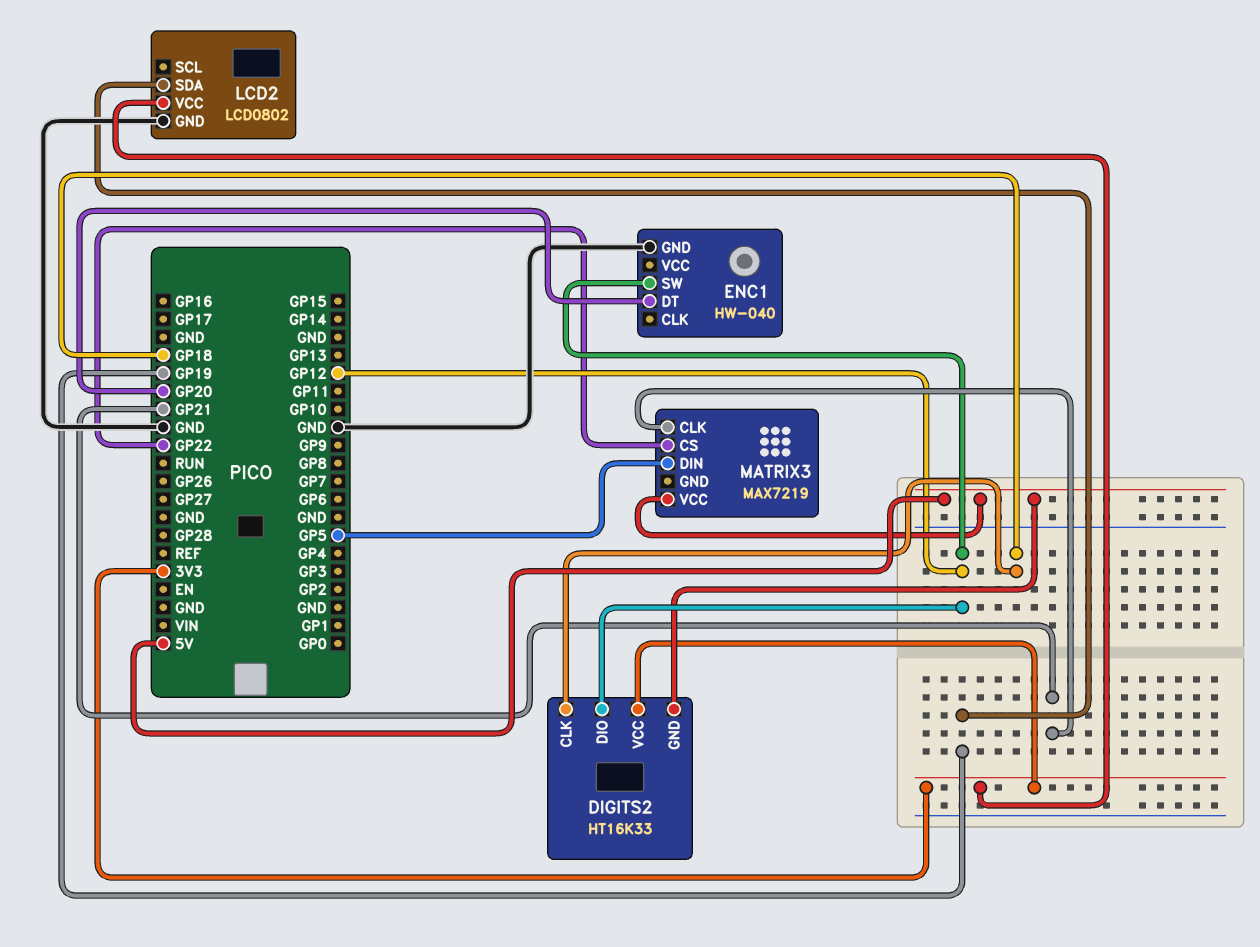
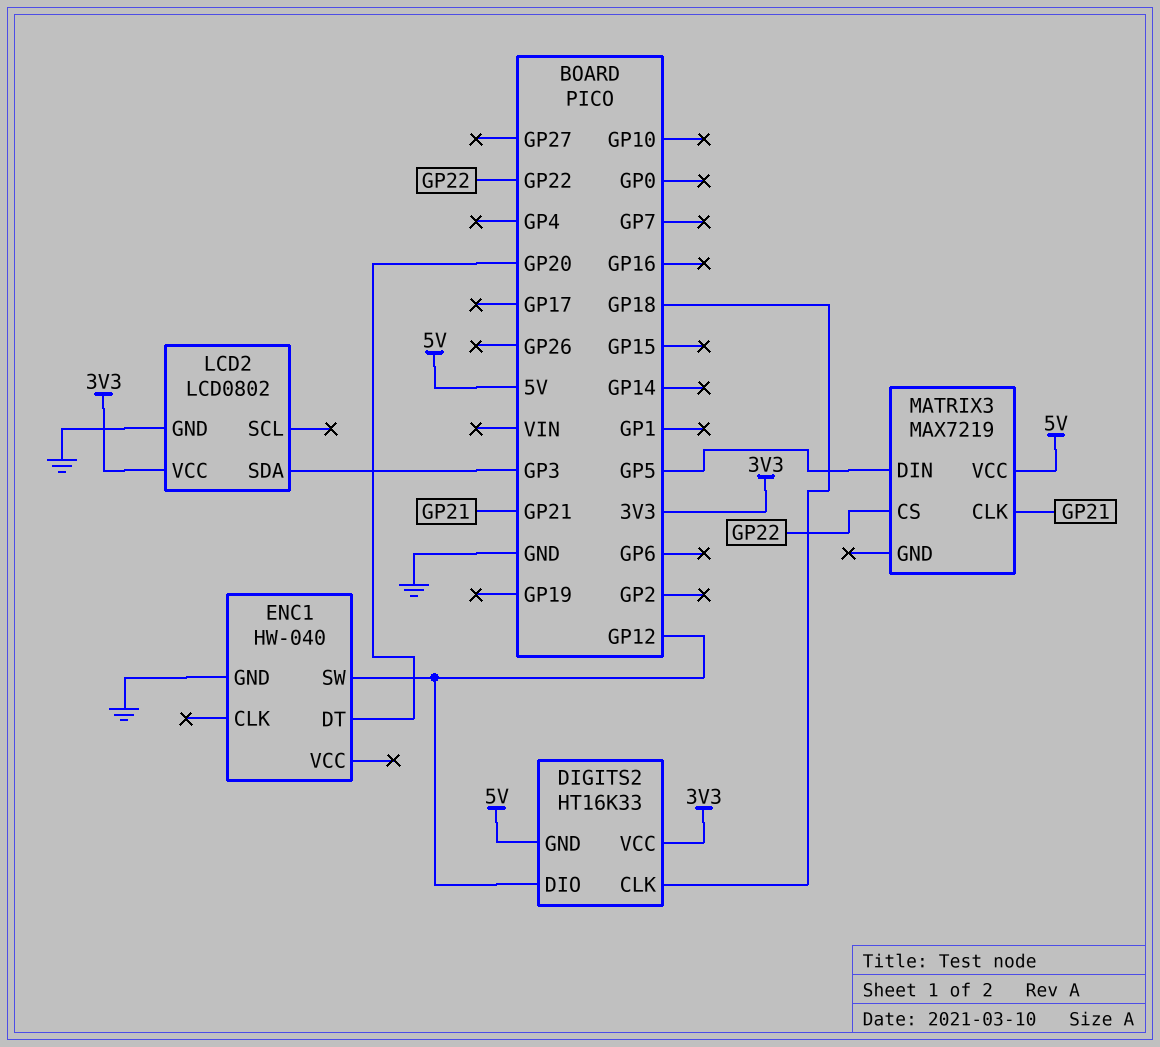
LCD2 pin SDA: GP19 -> GP3

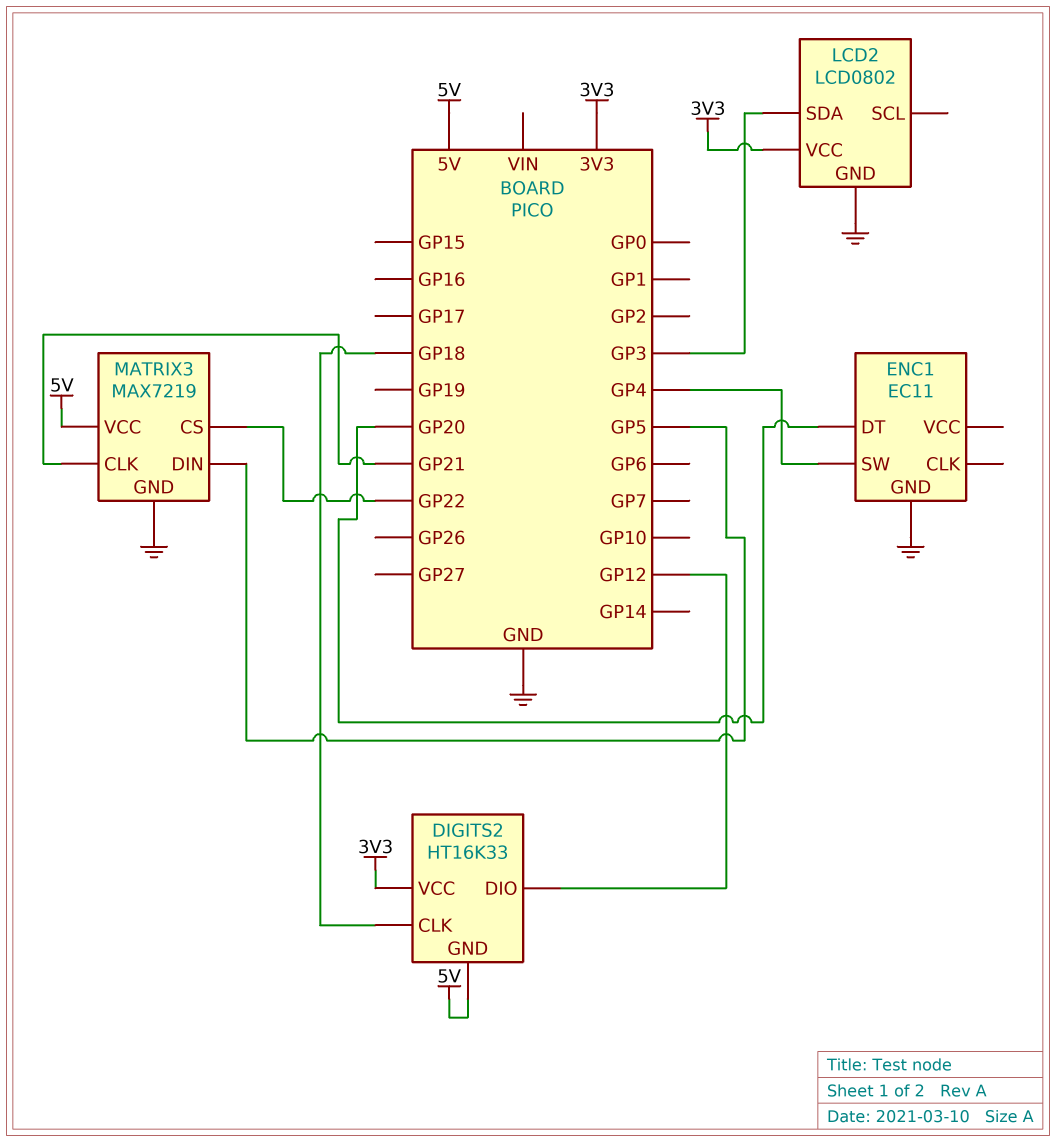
ENC1: HW-040 -> EC11
ENC1 pin SW: GP12 -> GP4
MATRIX3 pin GND: none -> GND

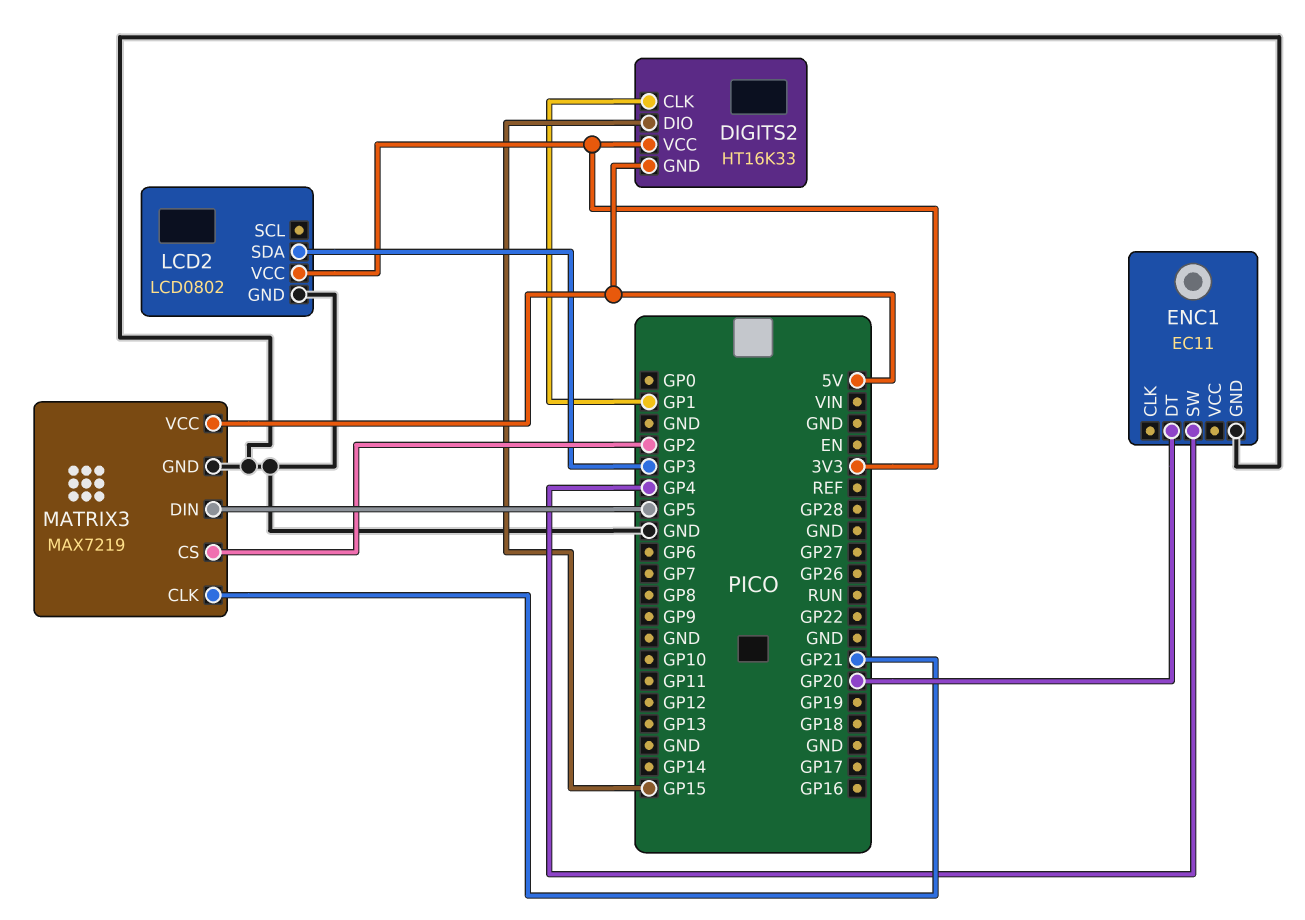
DIGITS2 pin CLK: GP18 -> GP1
DIGITS2 pin DIO: GP12 -> GP15
MATRIX3 pin CS: GP22 -> GP2

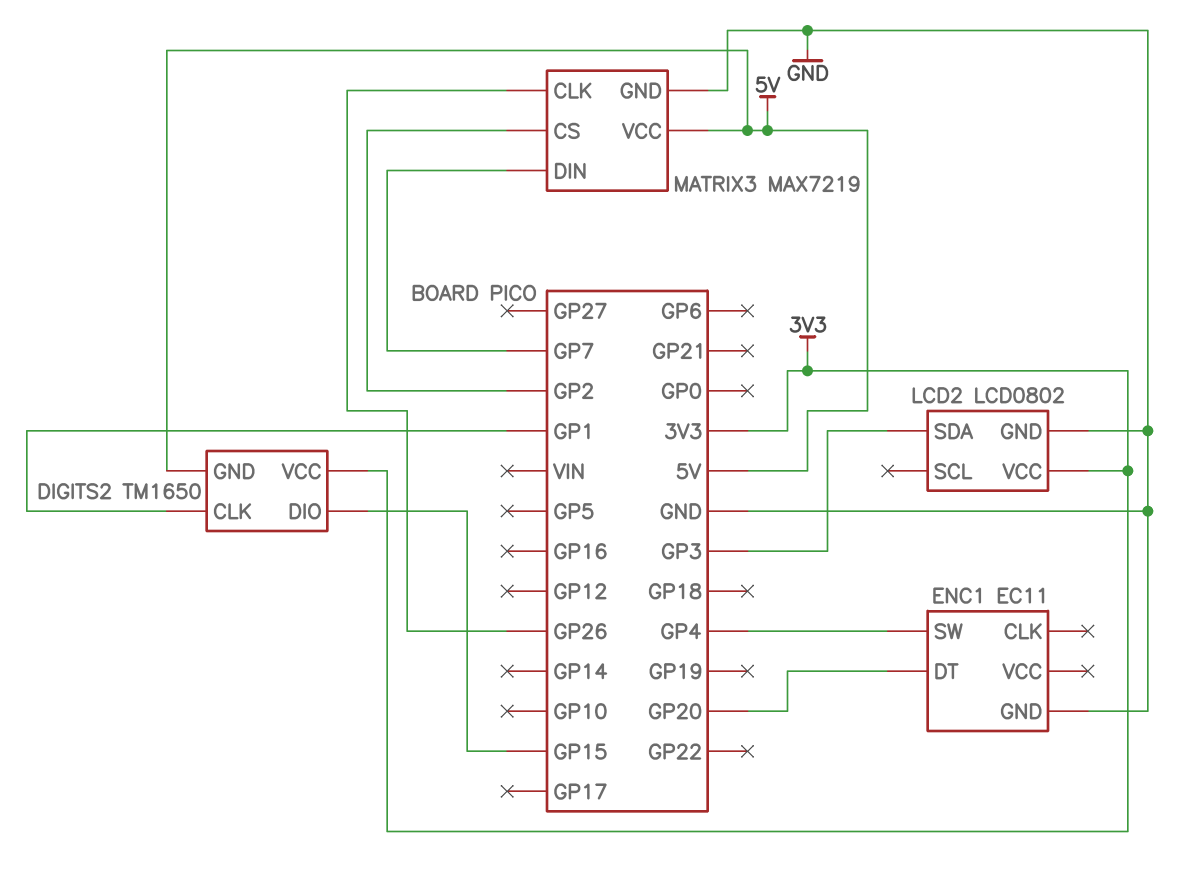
DIGITS2: HT16K33 -> TM1650
MATRIX3 pin CLK: GP21 -> GP26
MATRIX3 pin DIN: GP5 -> GP7

